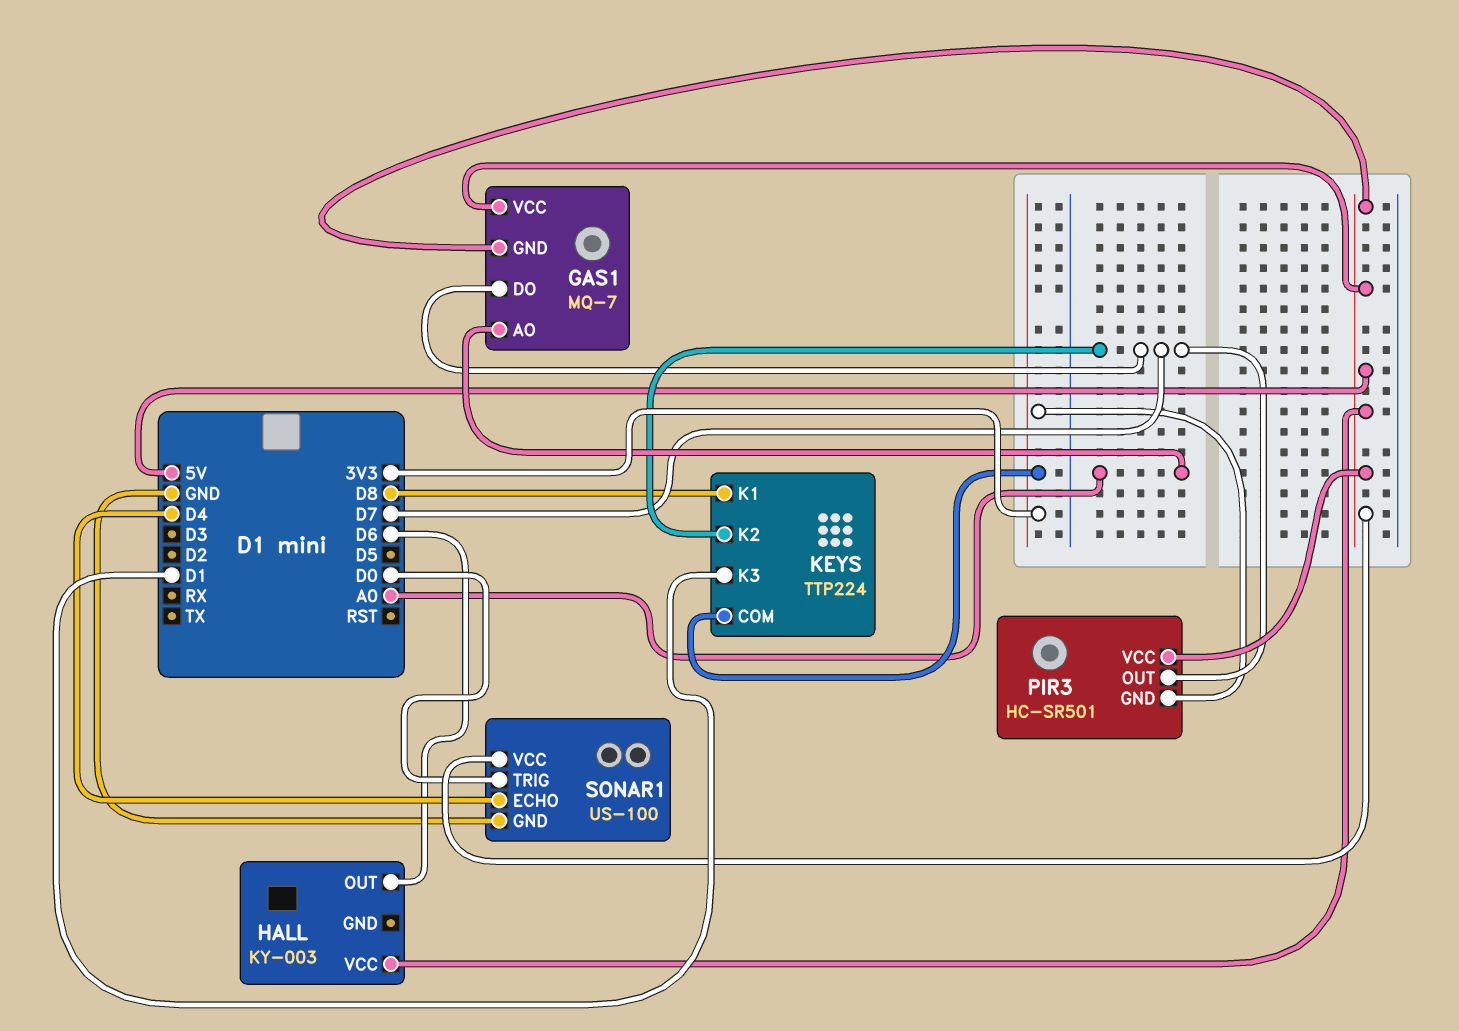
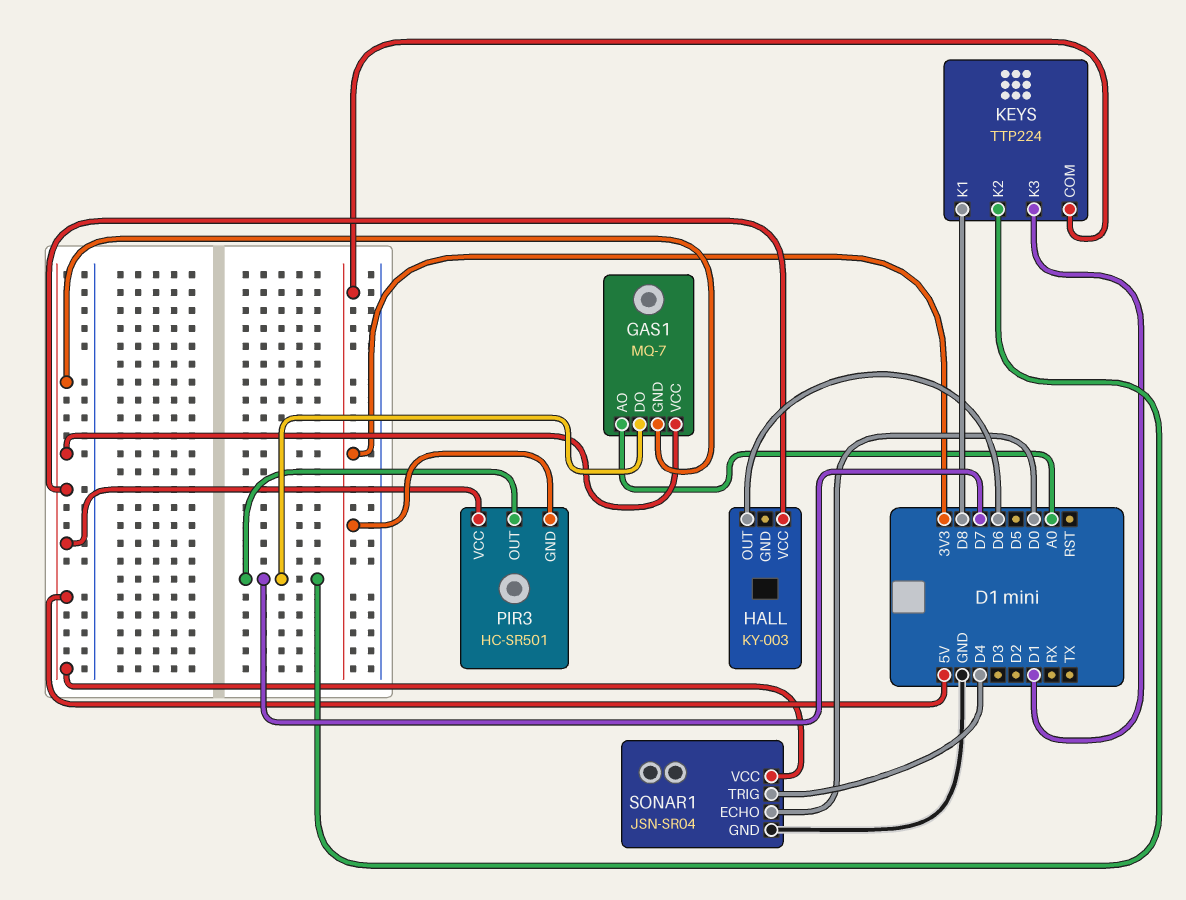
SONAR1: US-100 -> JSN-SR04
SONAR1 pin ECHO: D4 -> D0
SONAR1 pin TRIG: D0 -> D4

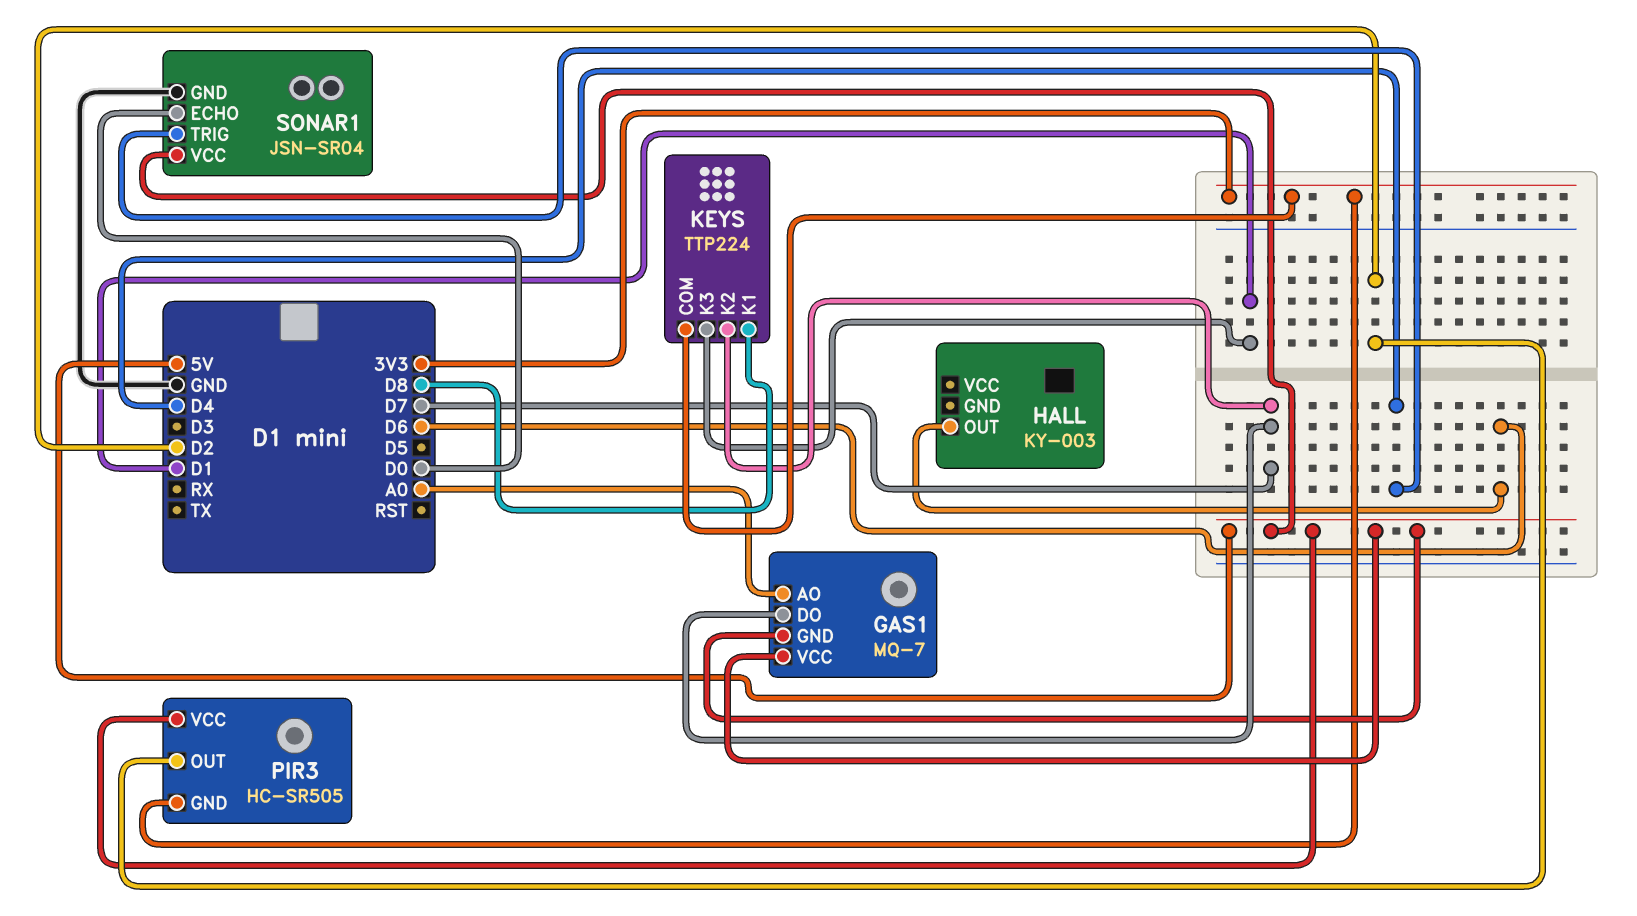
HALL pin VCC: 5V -> none
PIR3: HC-SR501 -> HC-SR505
PIR3 pin OUT: D7 -> D2

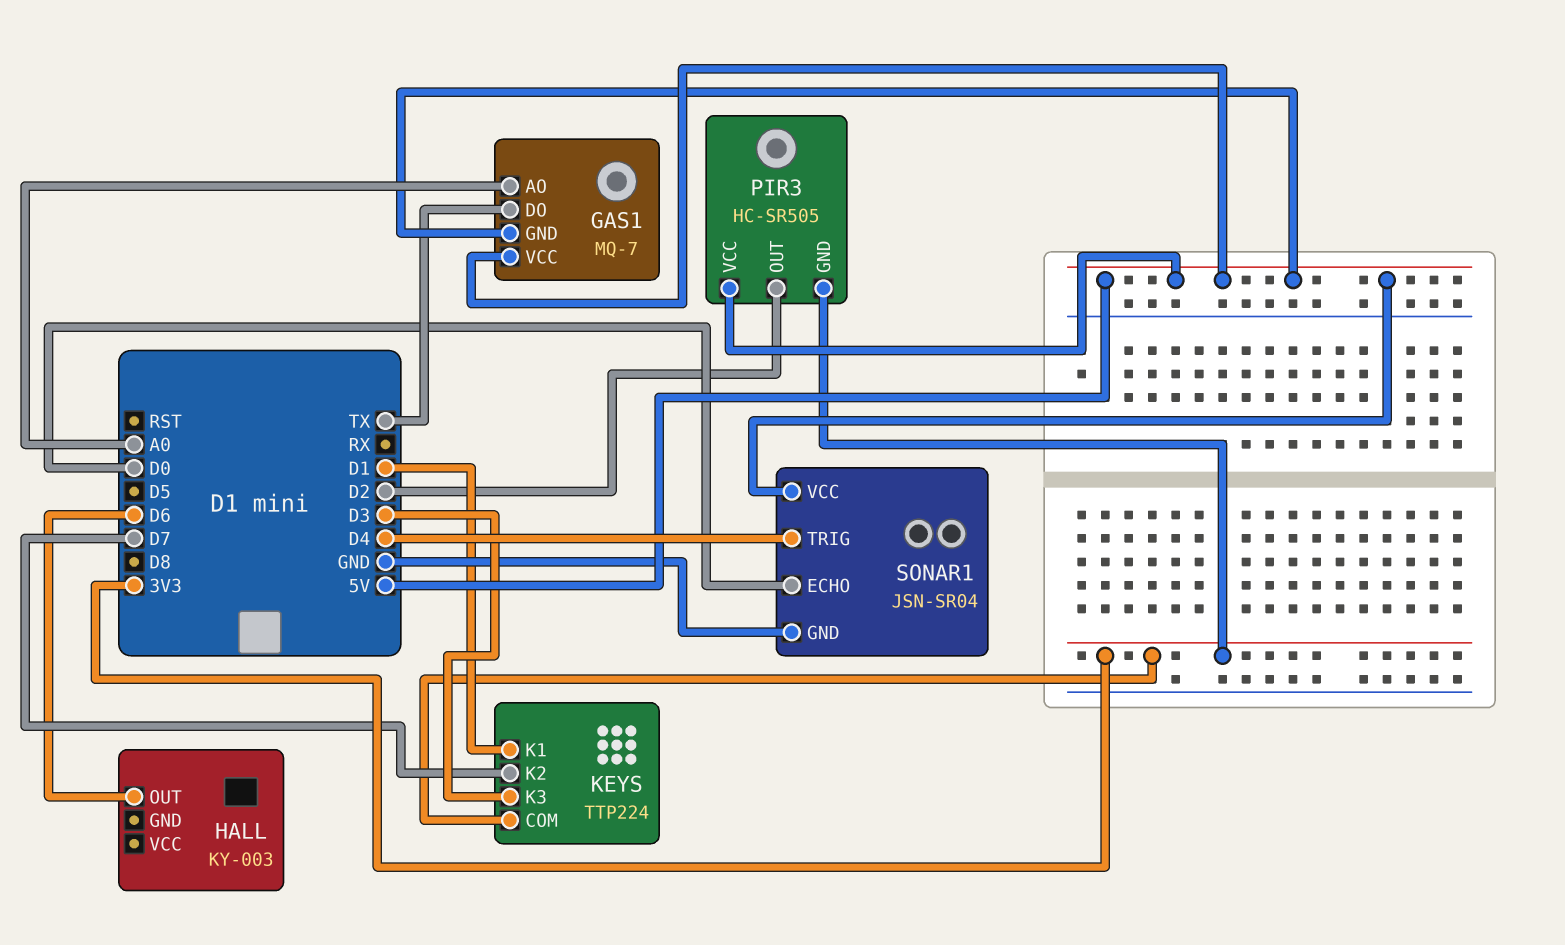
GAS1 pin DO: D7 -> TX
KEYS pin K1: D8 -> D1
KEYS pin K3: D1 -> D3

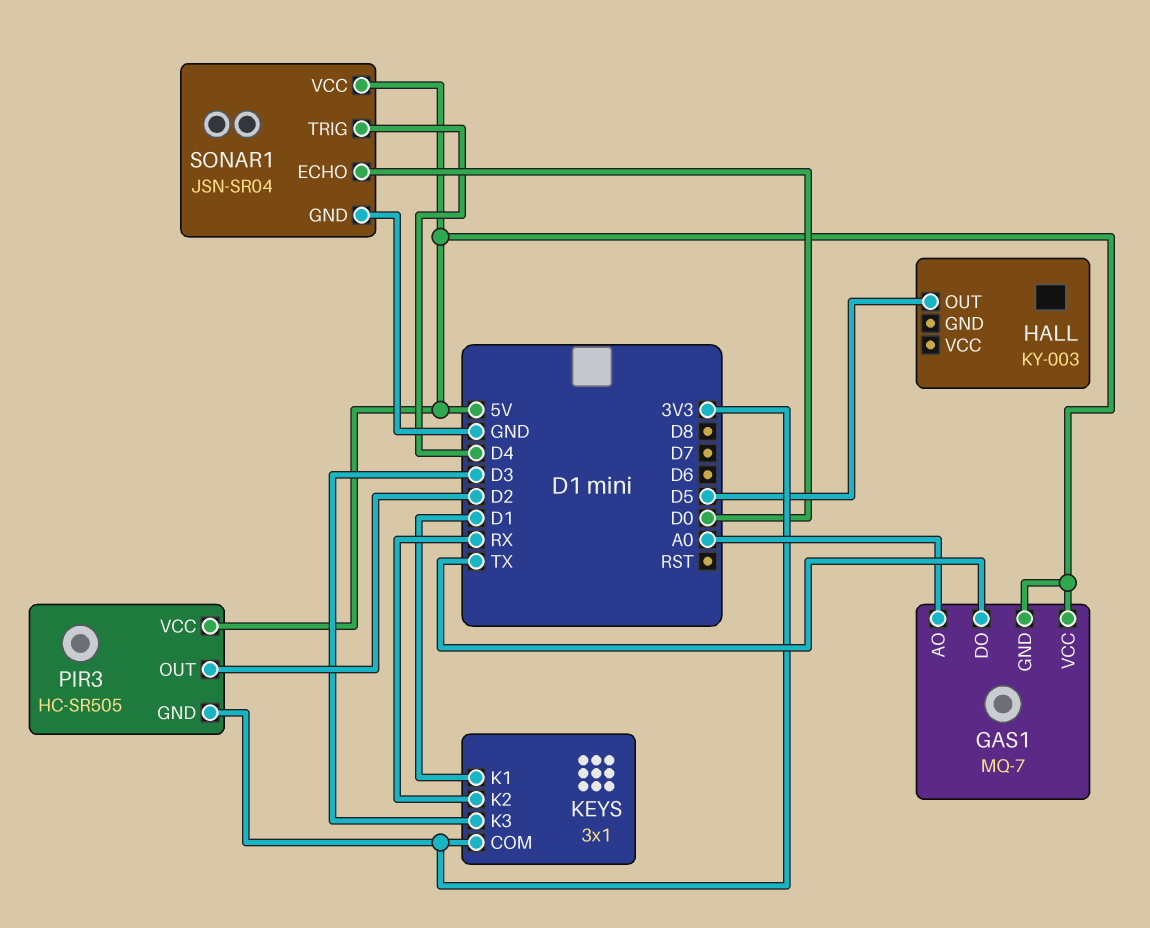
HALL pin OUT: D6 -> D5
KEYS: TTP224 -> 3x1
KEYS pin K2: D7 -> RX

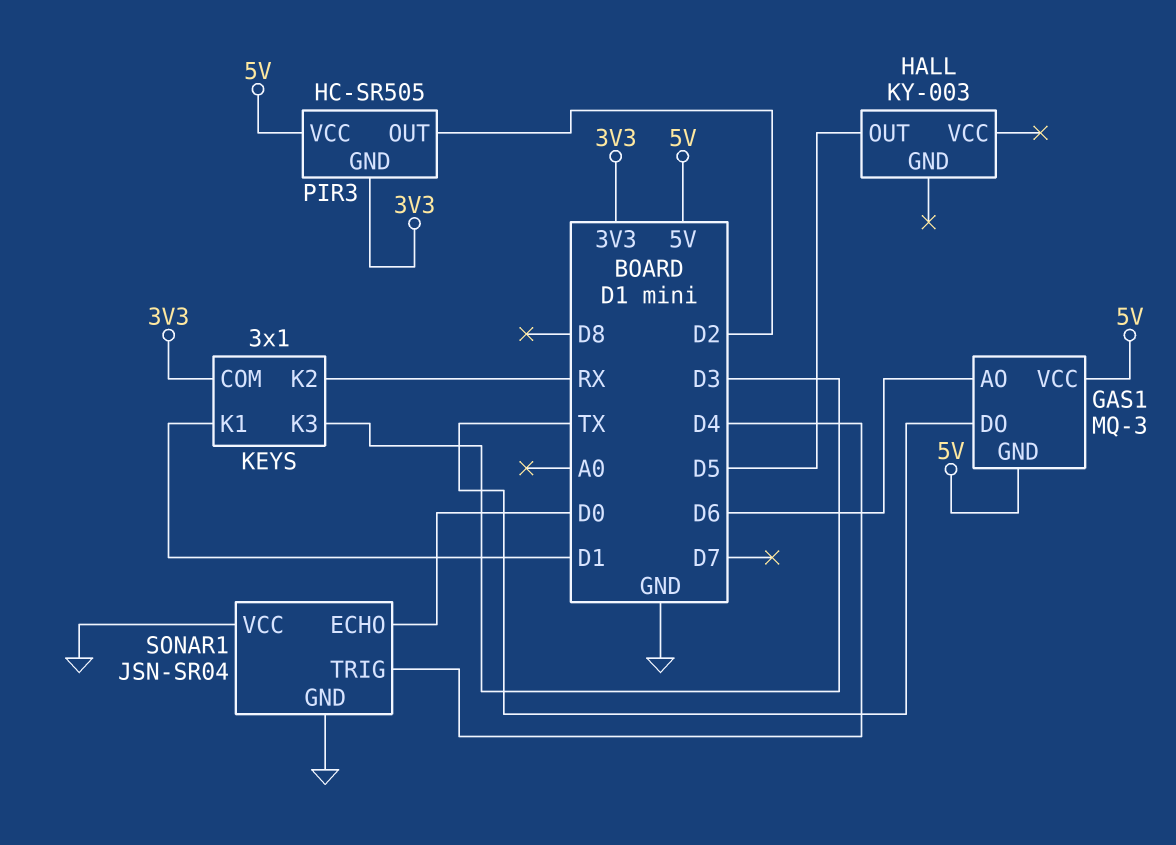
GAS1: MQ-7 -> MQ-3
GAS1 pin AO: A0 -> D6
SONAR1 pin VCC: 5V -> GND

